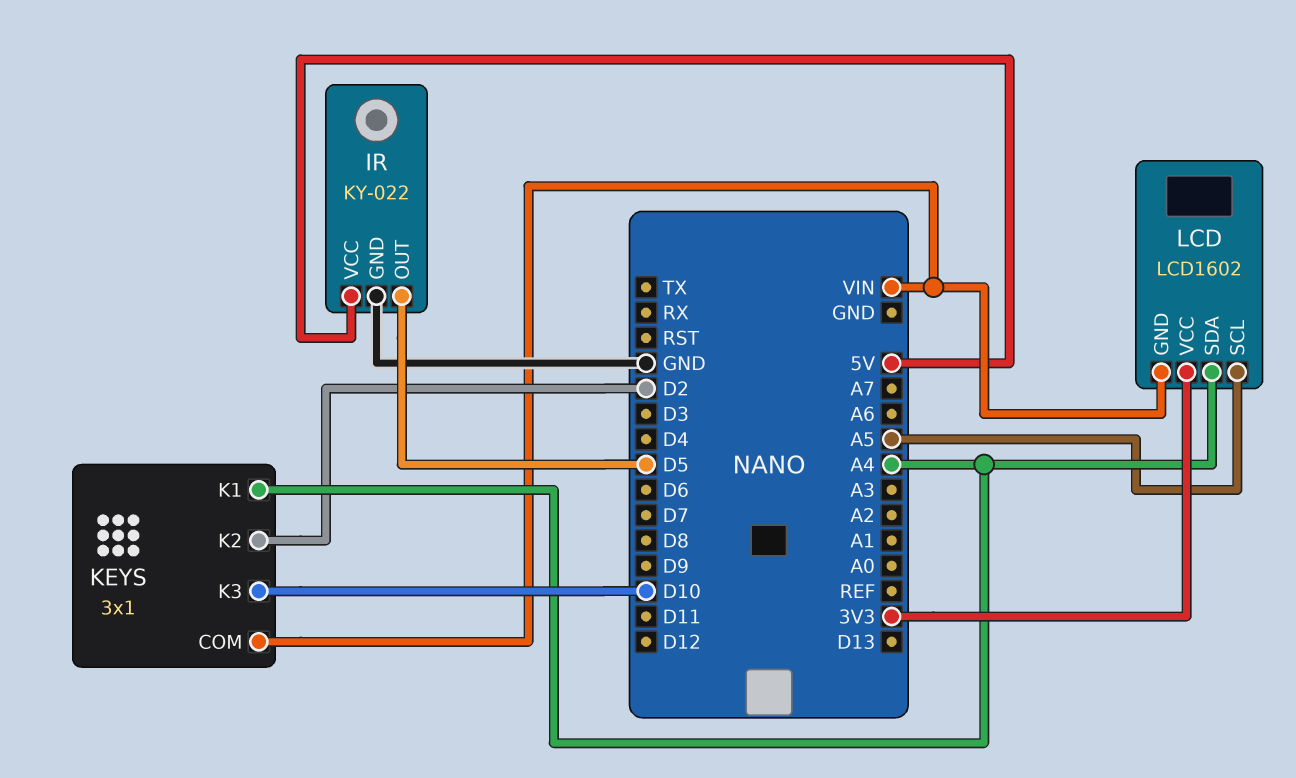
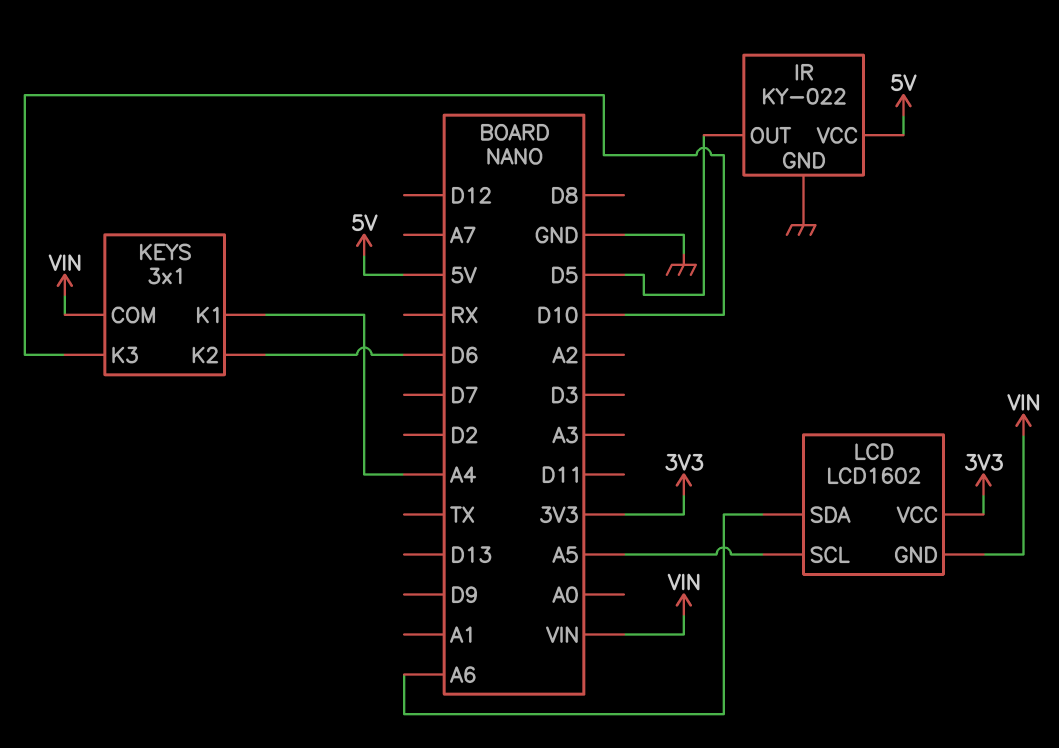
KEYS pin K2: D2 -> D6
LCD pin SDA: A4 -> A6

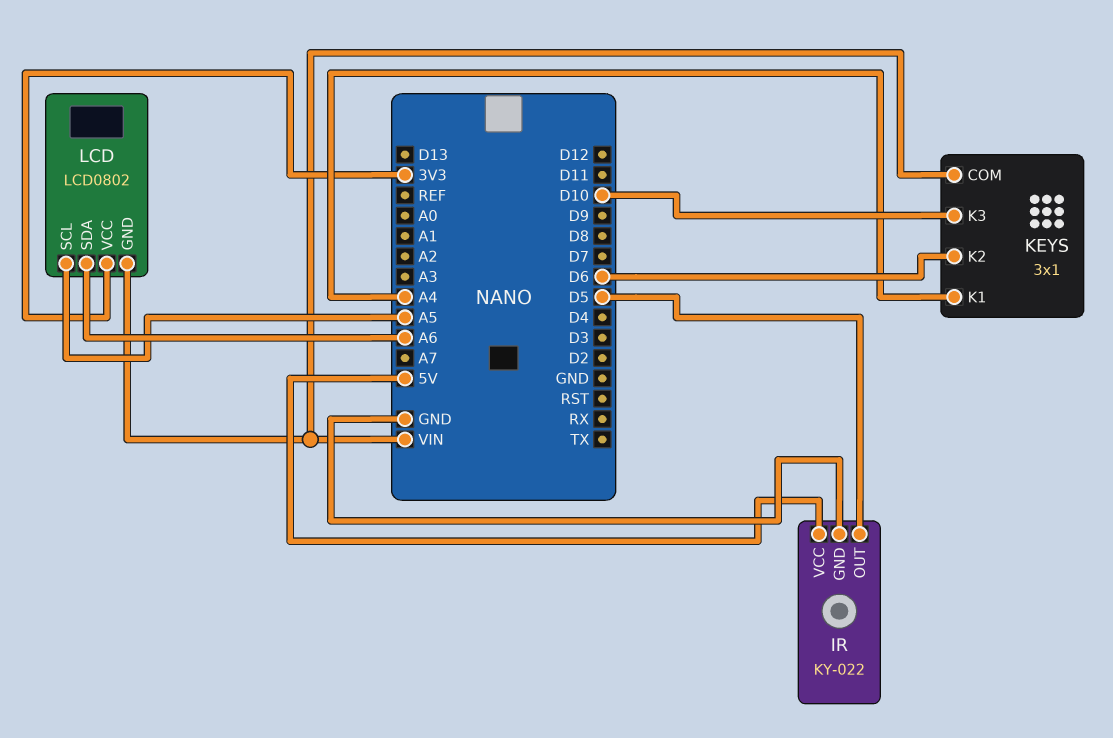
LCD: LCD1602 -> LCD0802

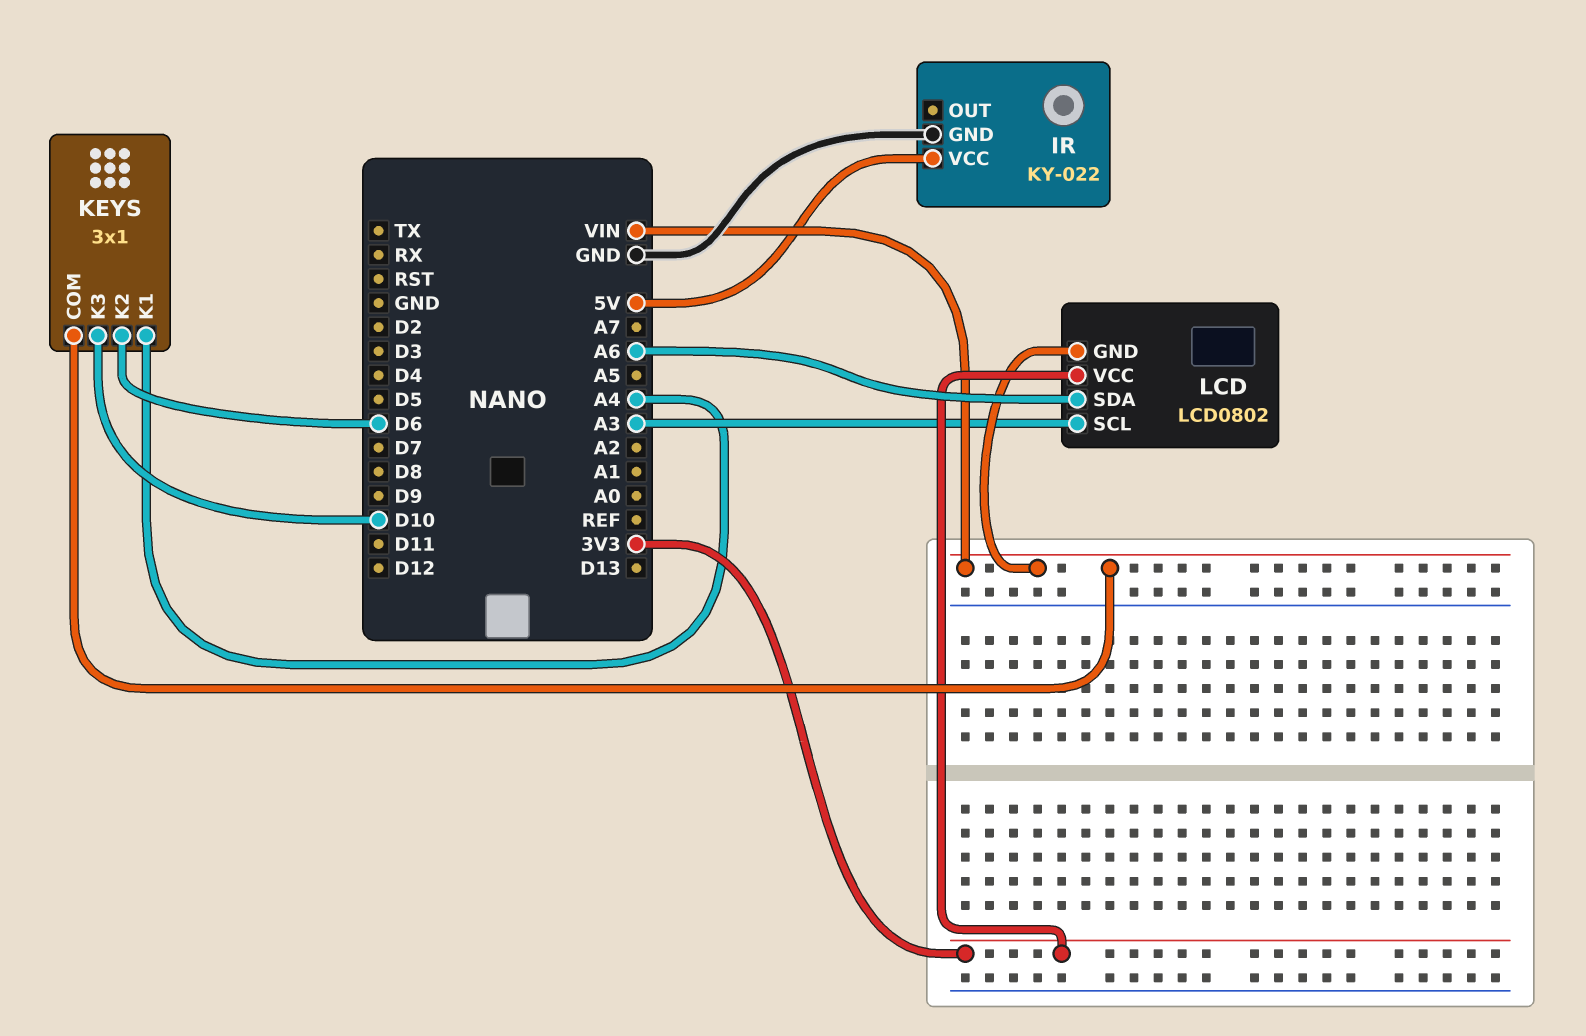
IR pin OUT: D5 -> none
LCD pin SCL: A5 -> A3

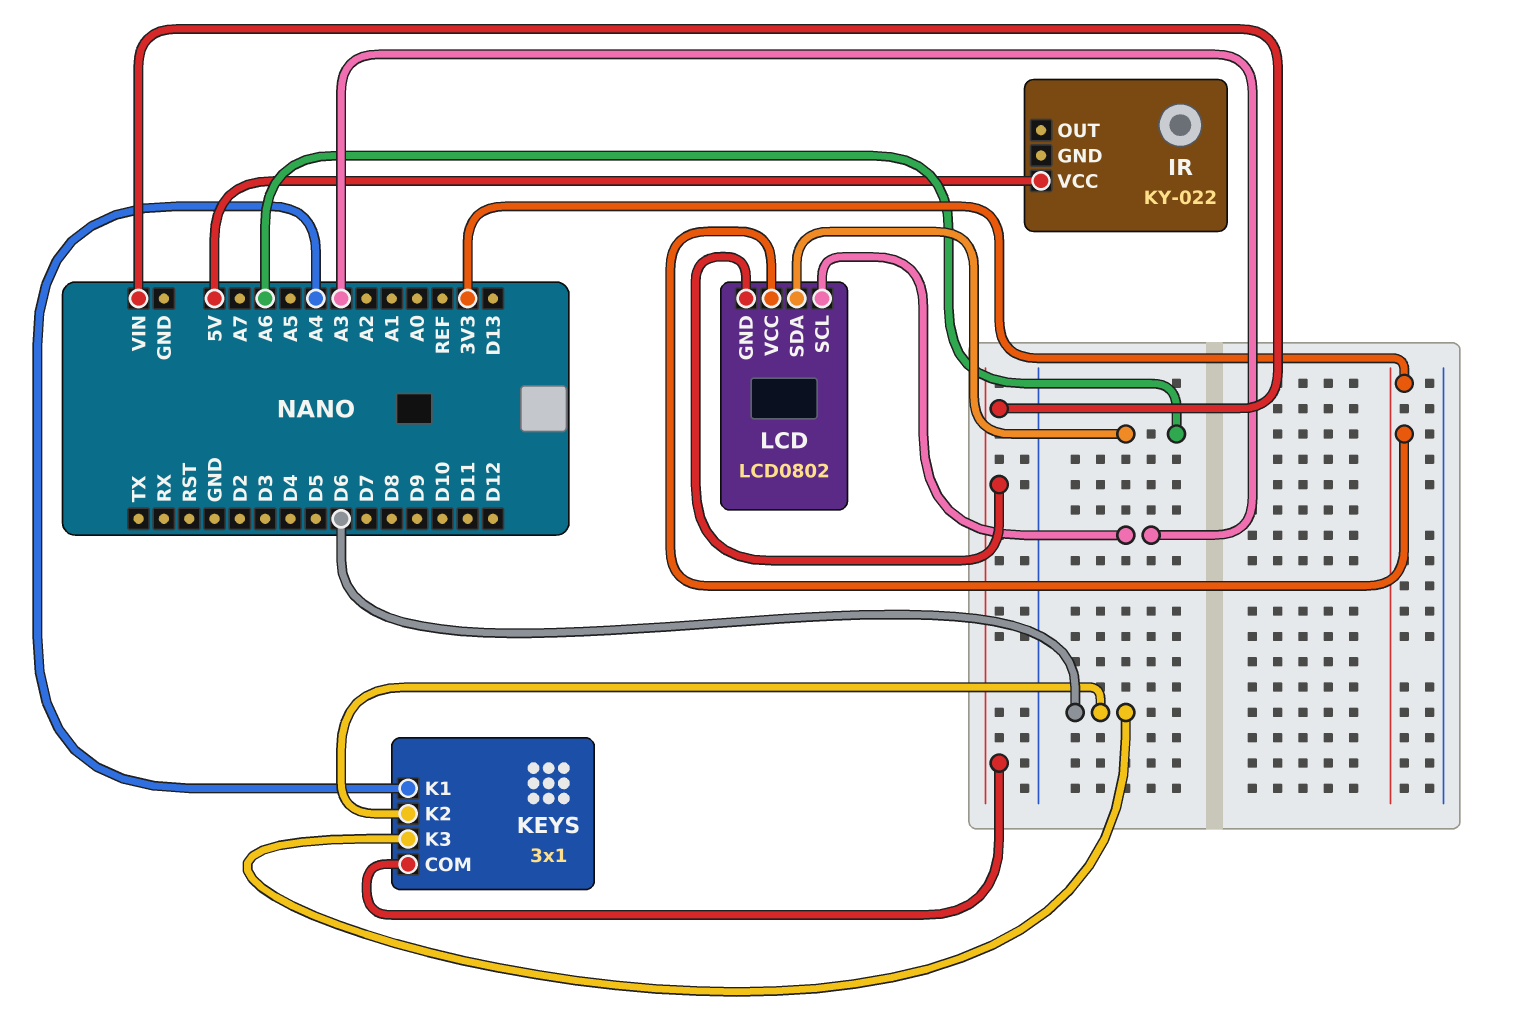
IR pin GND: GND -> none
KEYS pin K3: D10 -> D6

